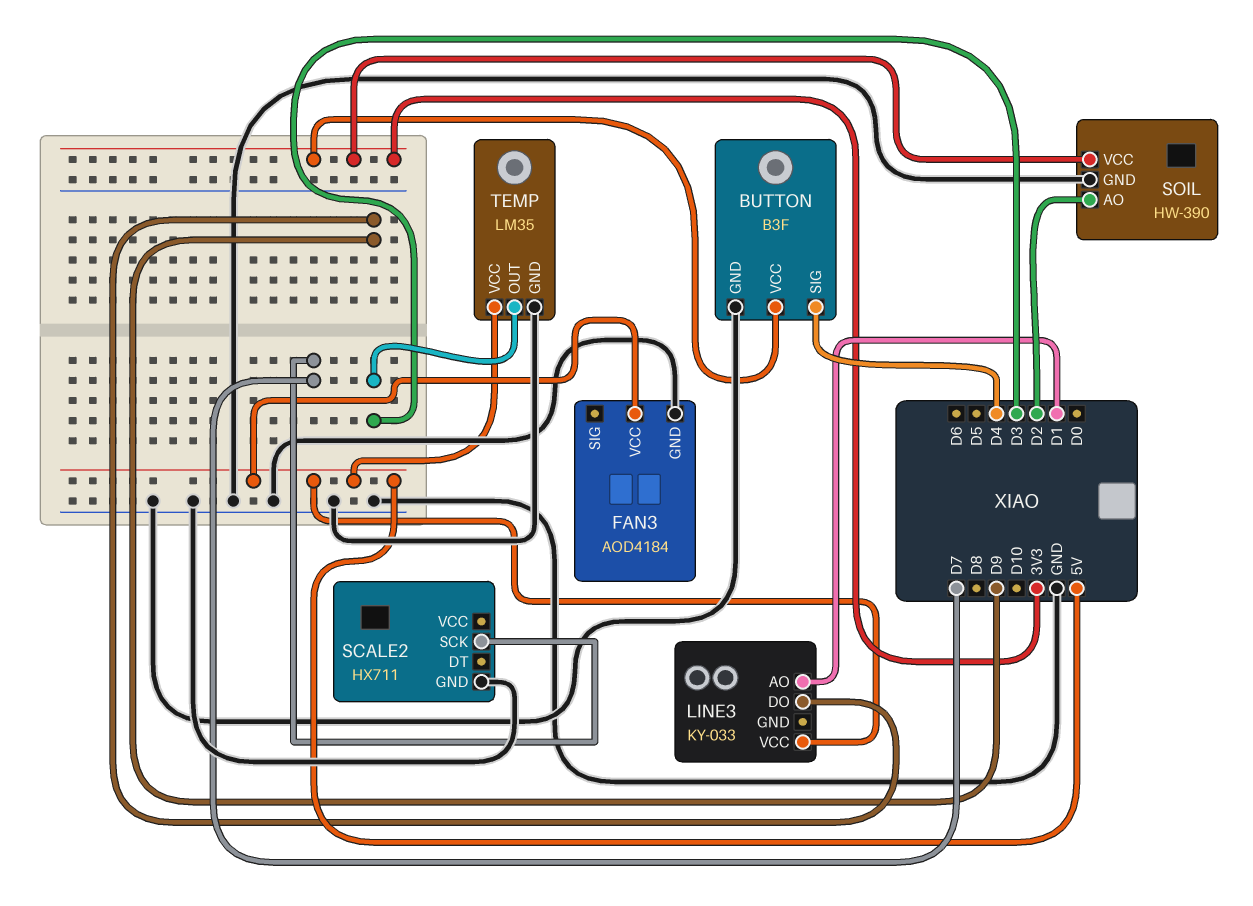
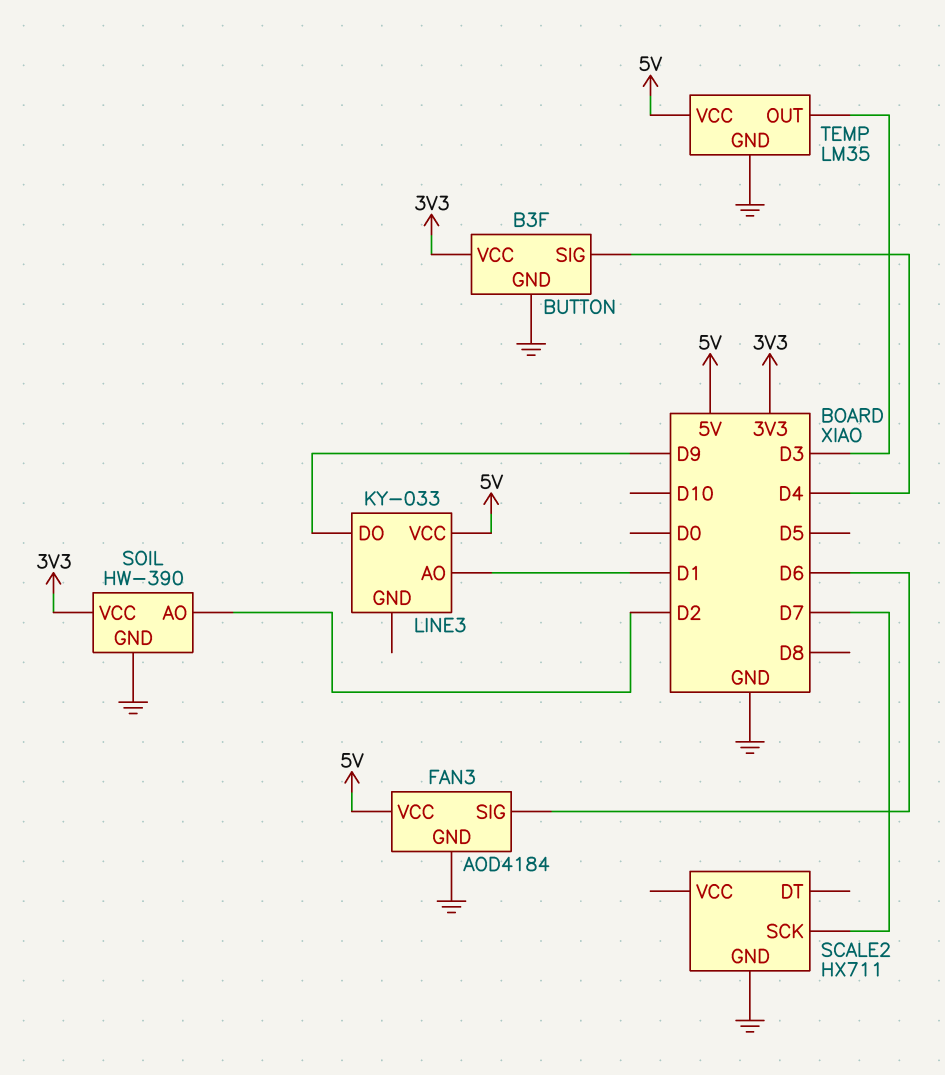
FAN3 pin SIG: none -> D6

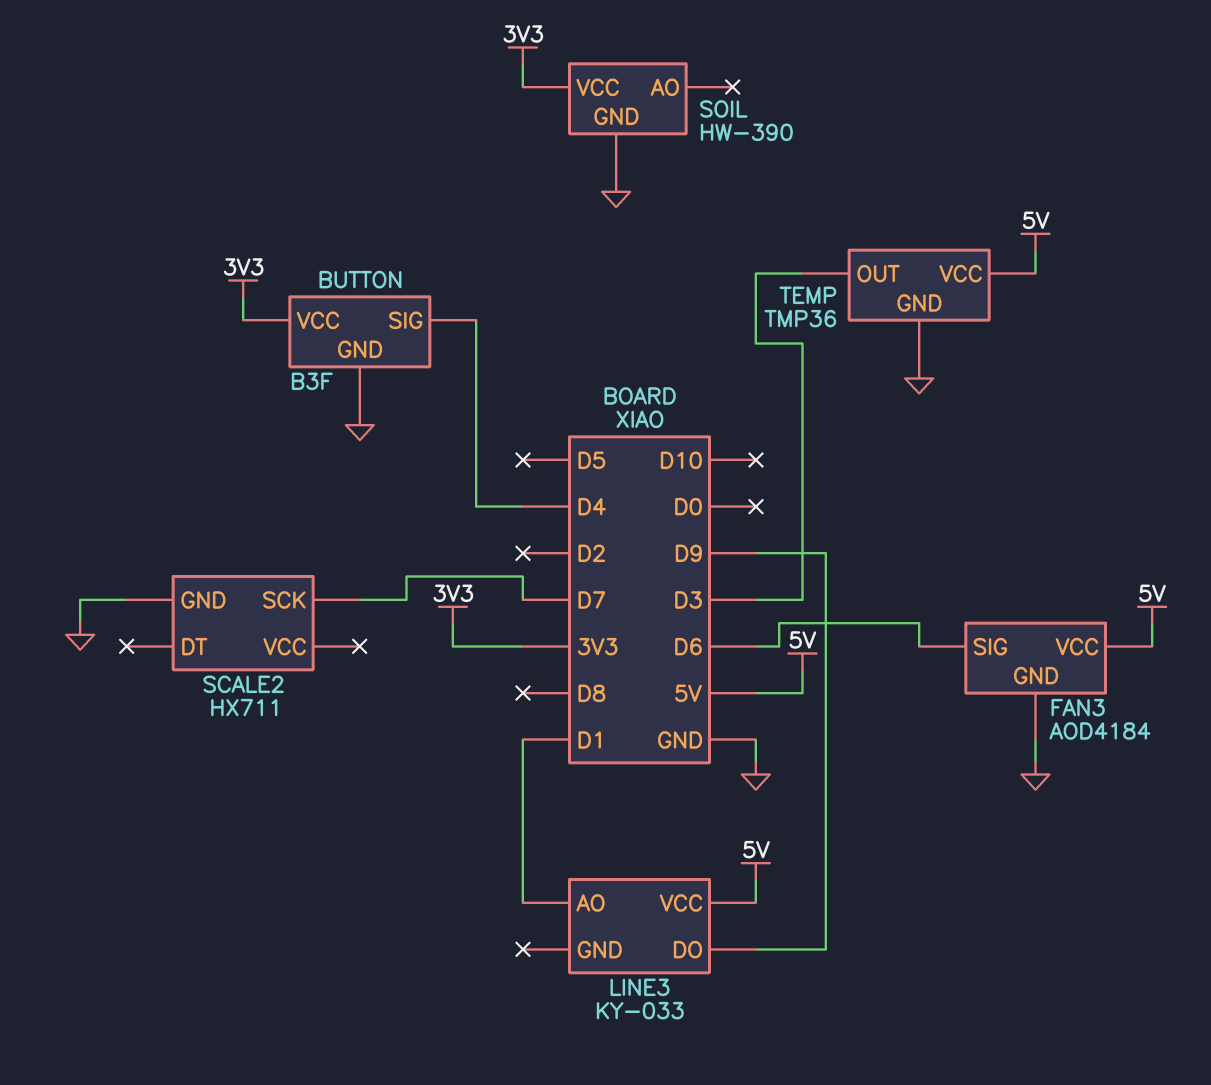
SOIL pin AO: D2 -> none
TEMP: LM35 -> TMP36

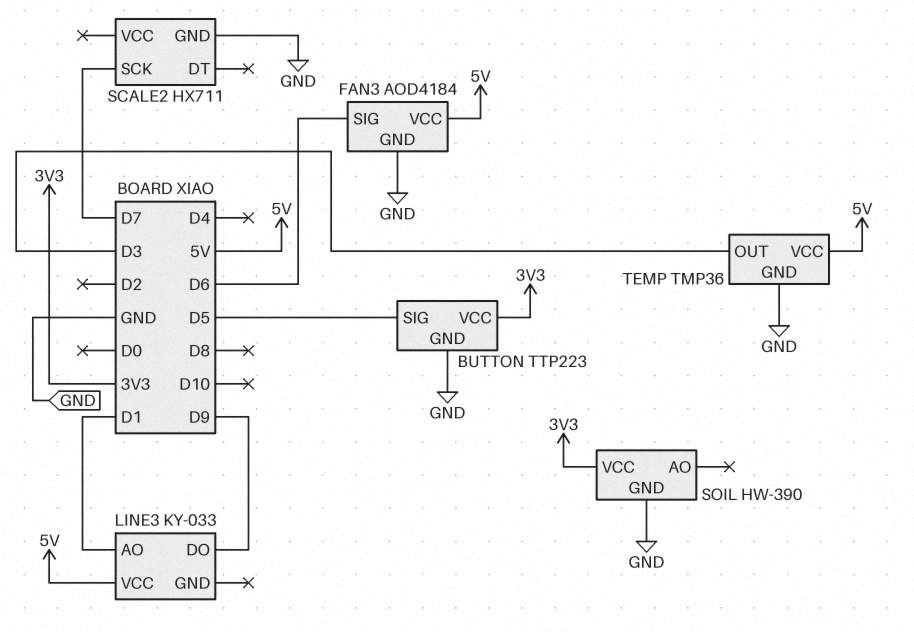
BUTTON: B3F -> TTP223
BUTTON pin SIG: D4 -> D5

